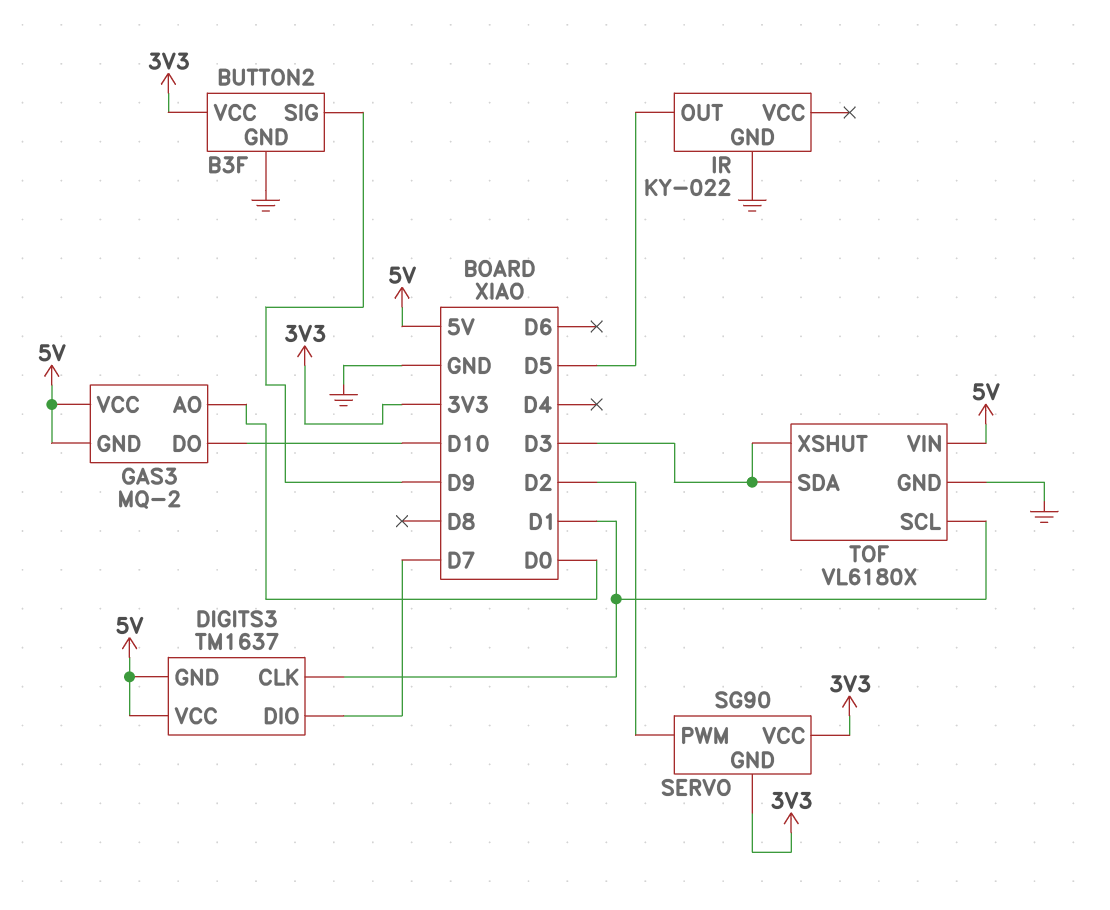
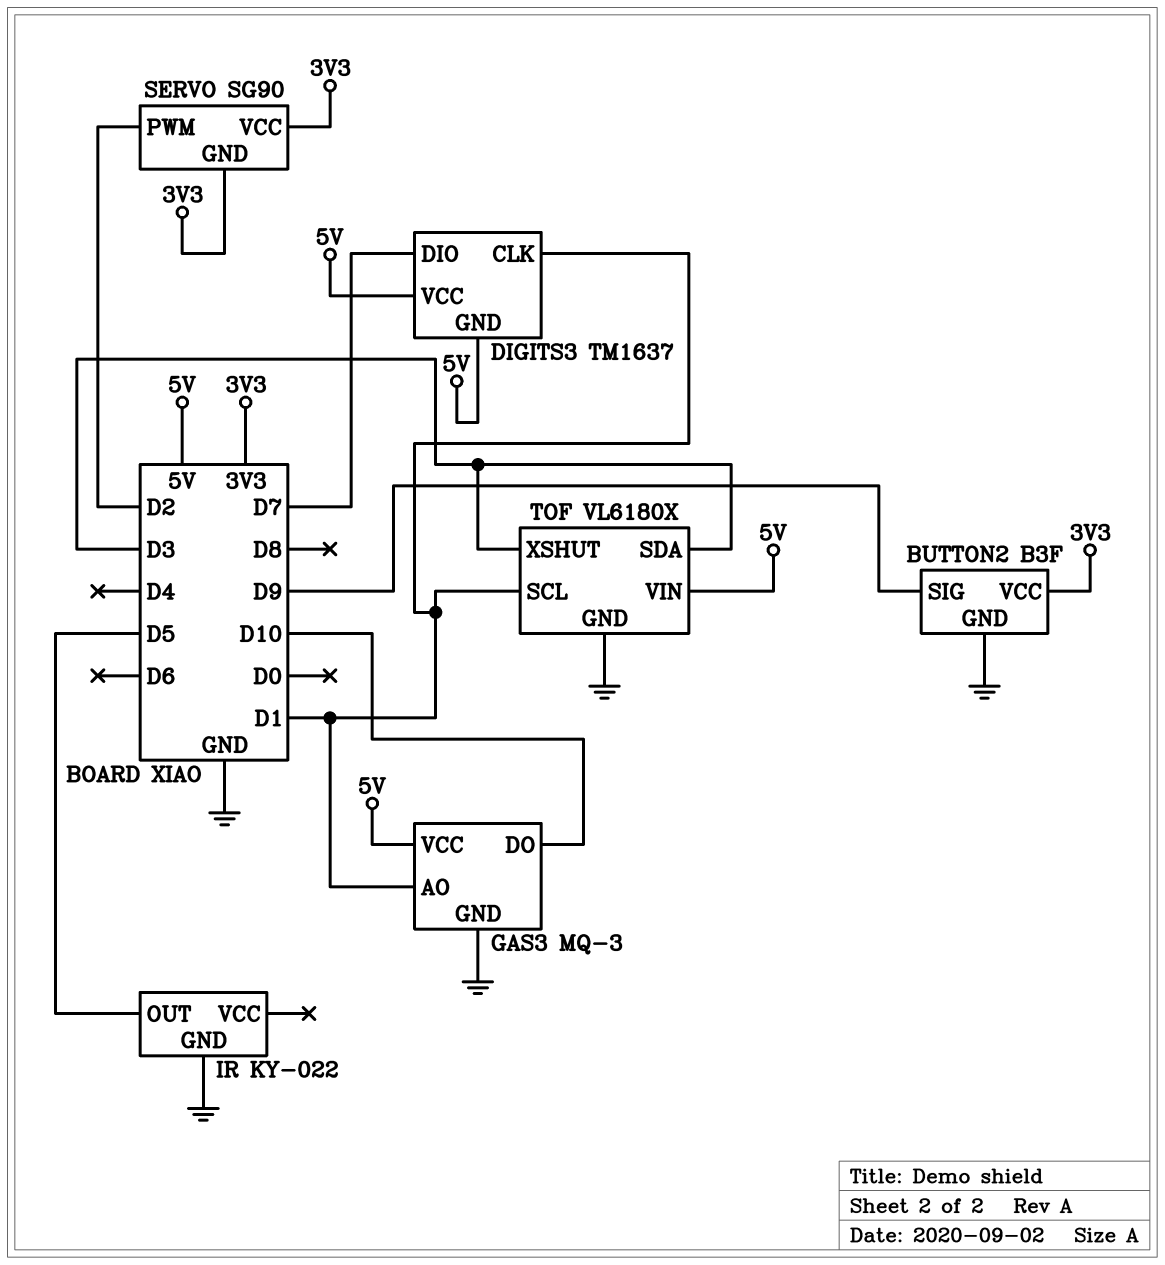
GAS3: MQ-2 -> MQ-3
GAS3 pin AO: D0 -> D1
GAS3 pin GND: 5V -> GND

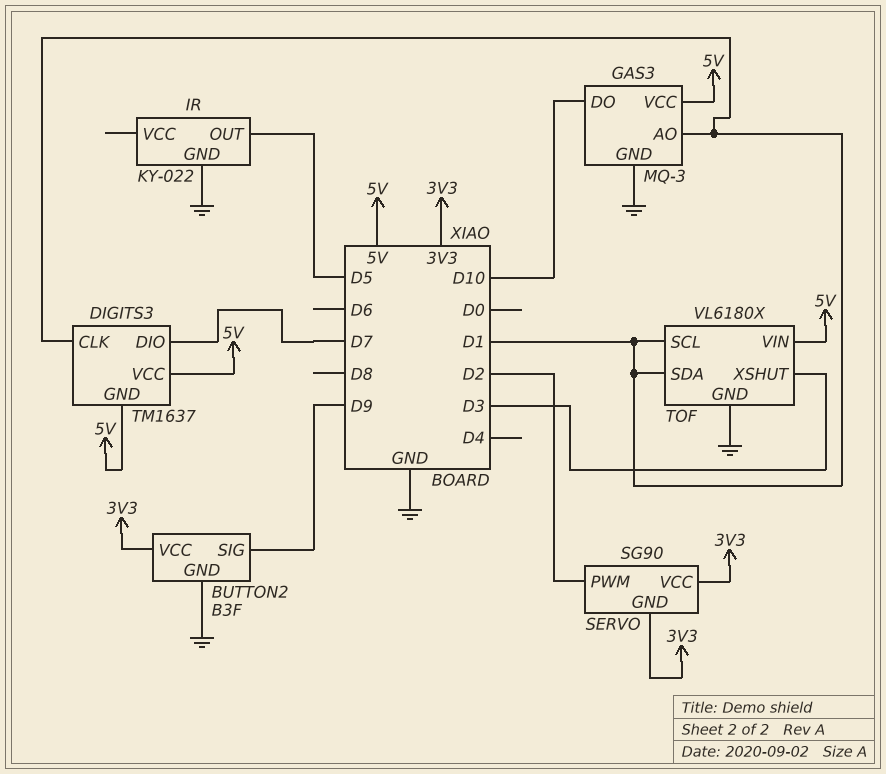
TOF pin SDA: D3 -> D1

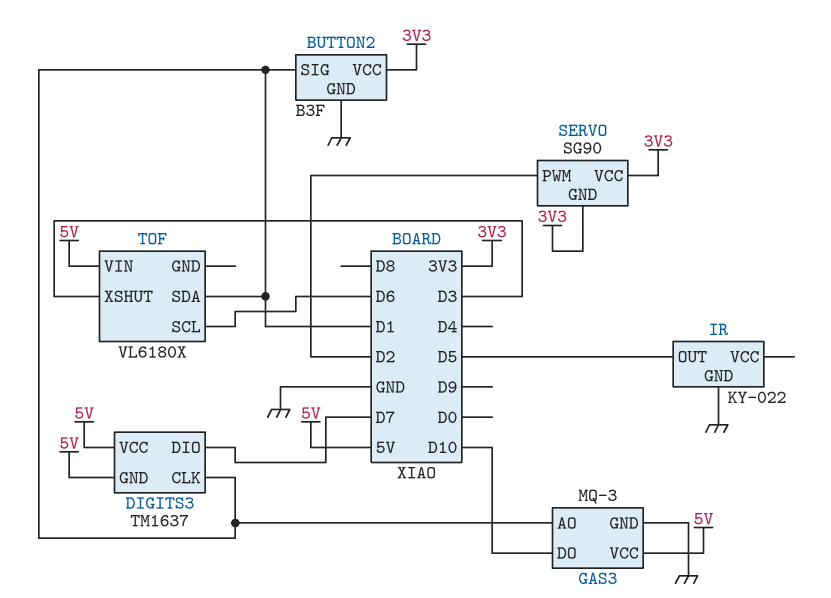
BUTTON2 pin SIG: D9 -> D1
TOF pin GND: GND -> none
TOF pin SCL: D1 -> D6

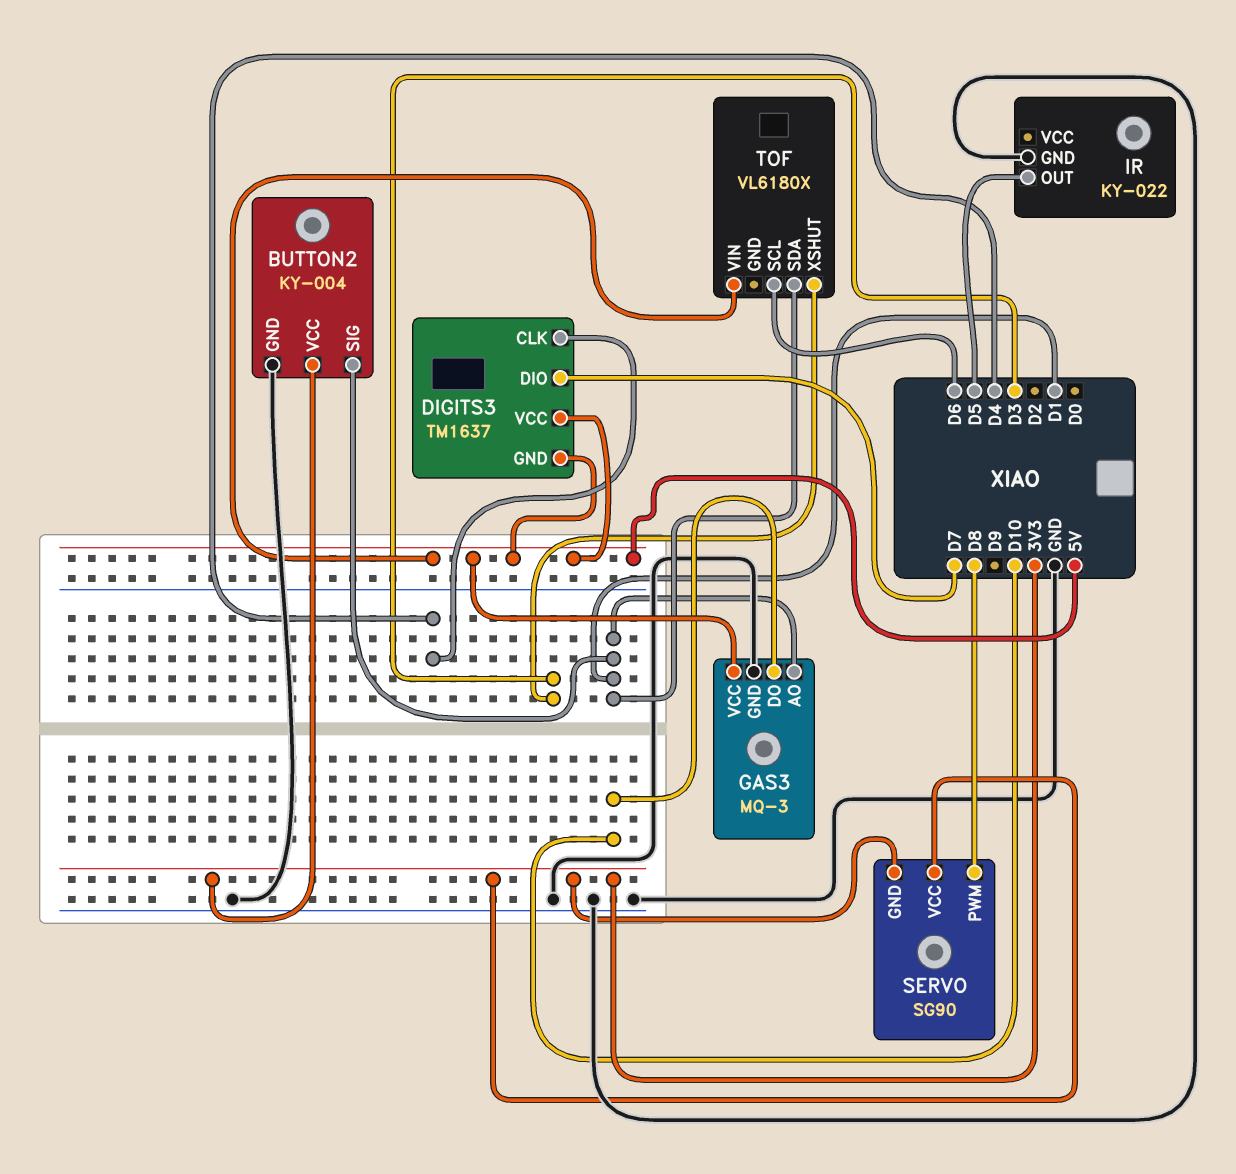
BUTTON2: B3F -> KY-004
DIGITS3 pin CLK: D1 -> D4
SERVO pin PWM: D2 -> D8

